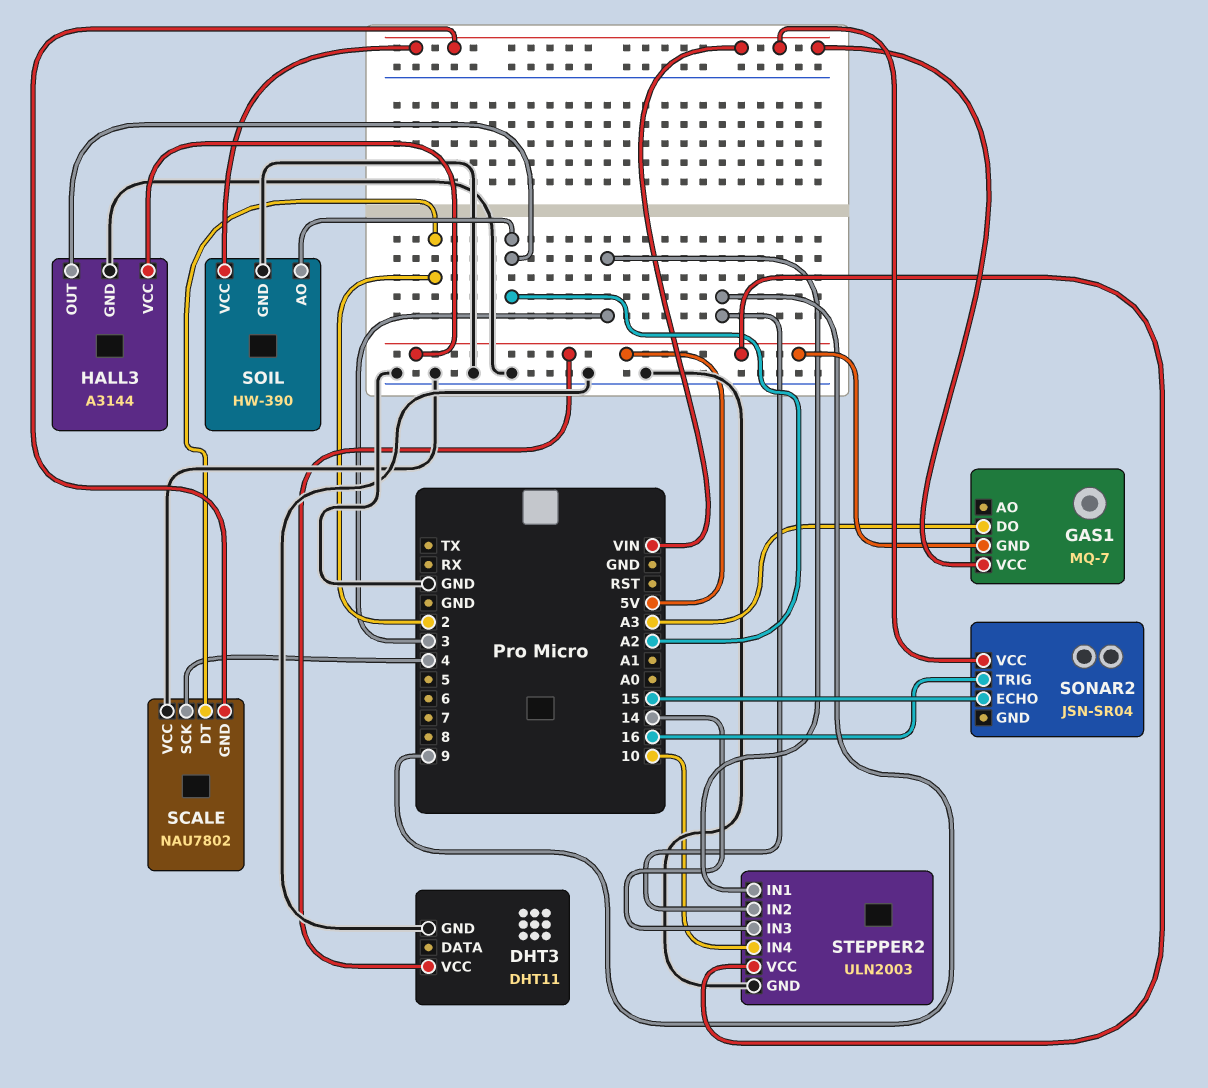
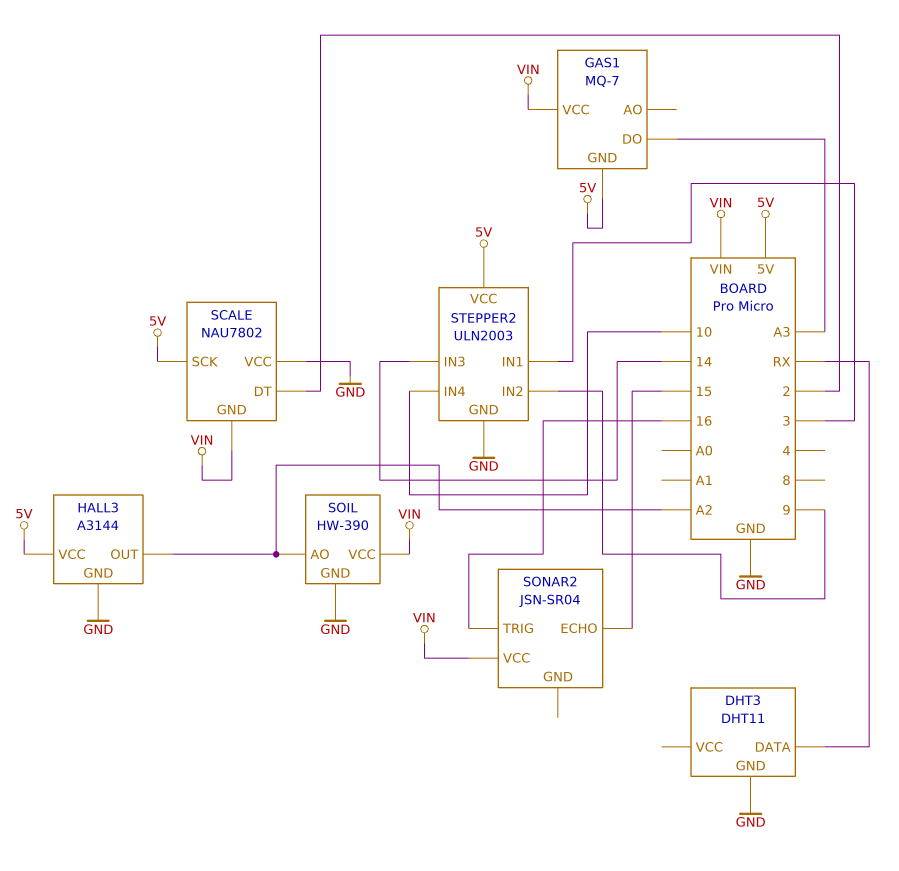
DHT3 pin DATA: none -> RX
DHT3 pin VCC: 5V -> none
SCALE pin SCK: 4 -> 5V

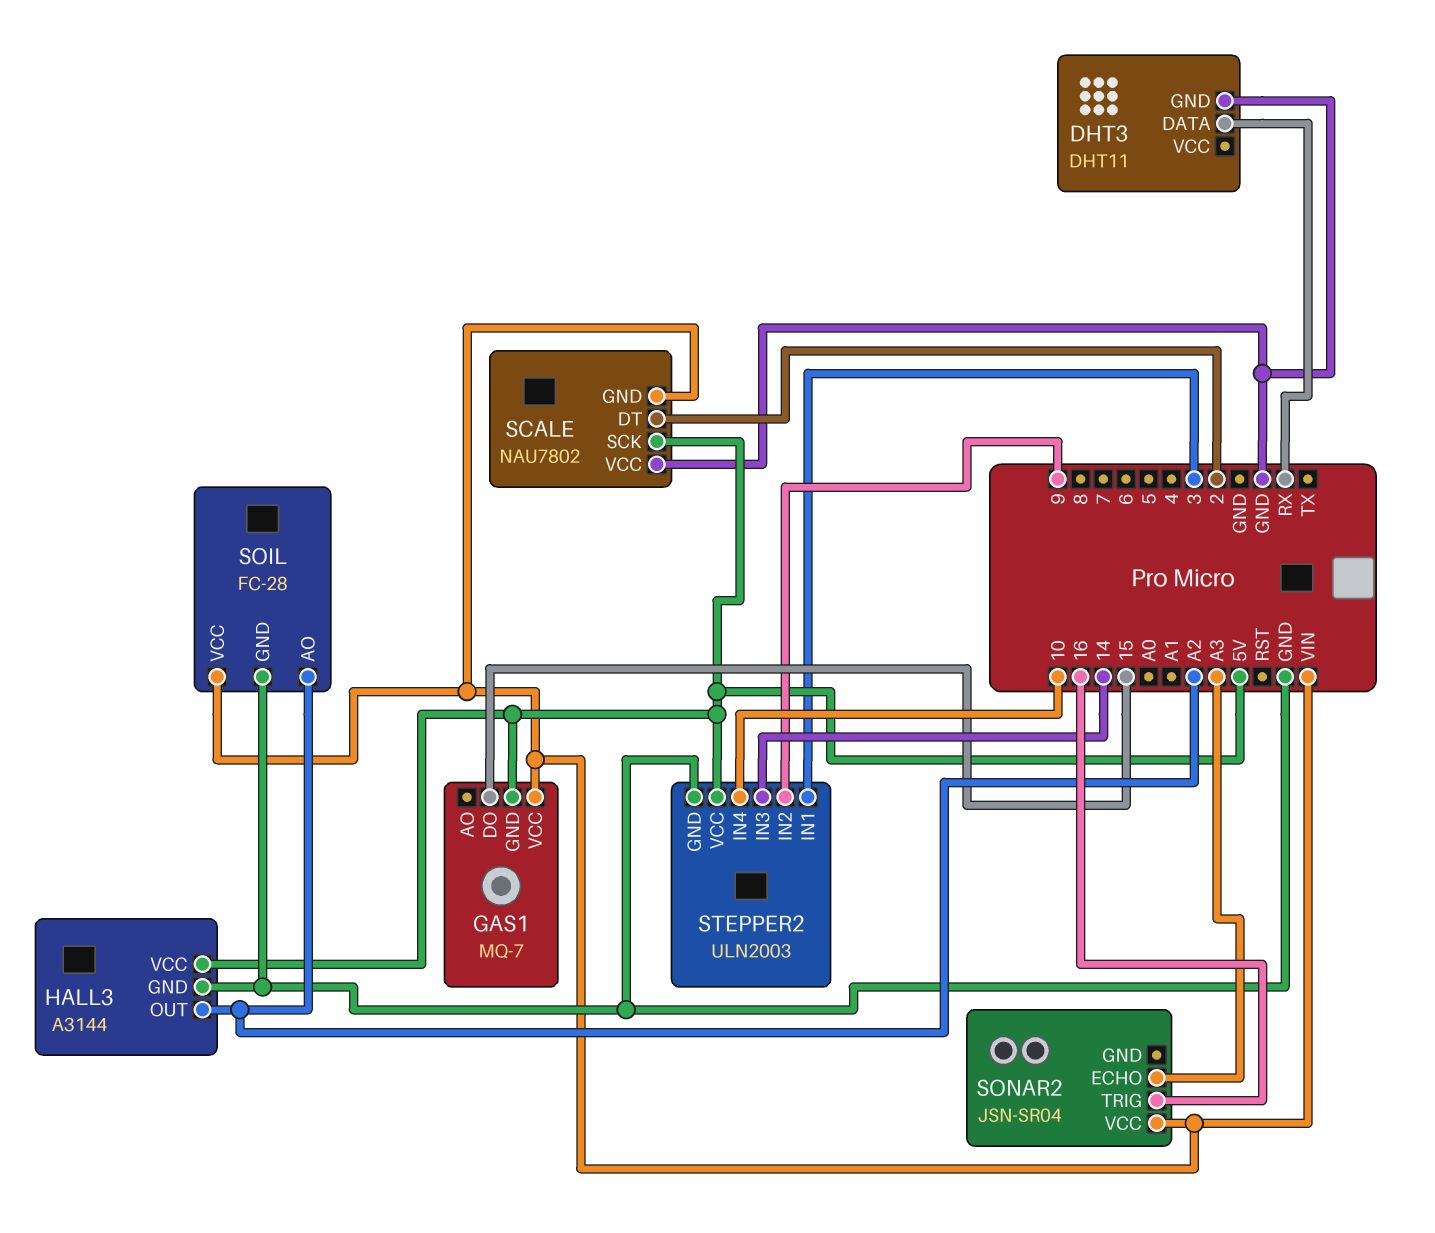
GAS1 pin DO: A3 -> 15
SOIL: HW-390 -> FC-28
SONAR2 pin ECHO: 15 -> A3

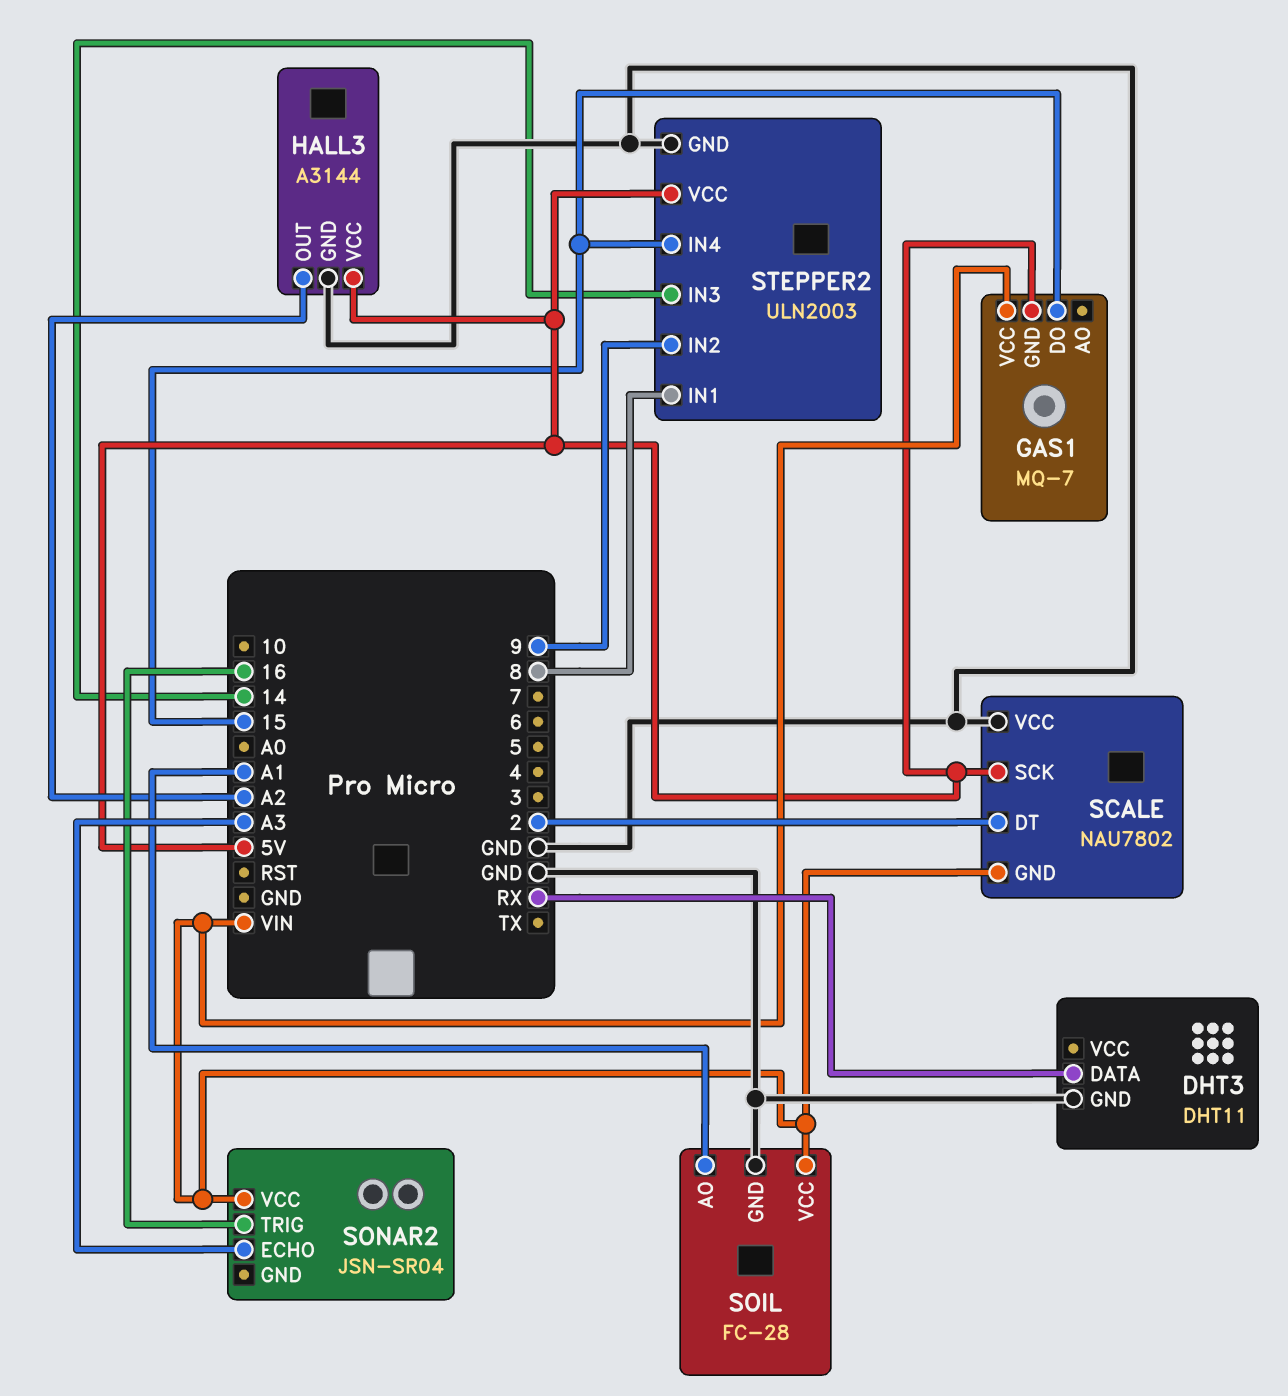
SOIL pin AO: A2 -> A1
STEPPER2 pin IN1: 3 -> 8
STEPPER2 pin IN4: 10 -> 15

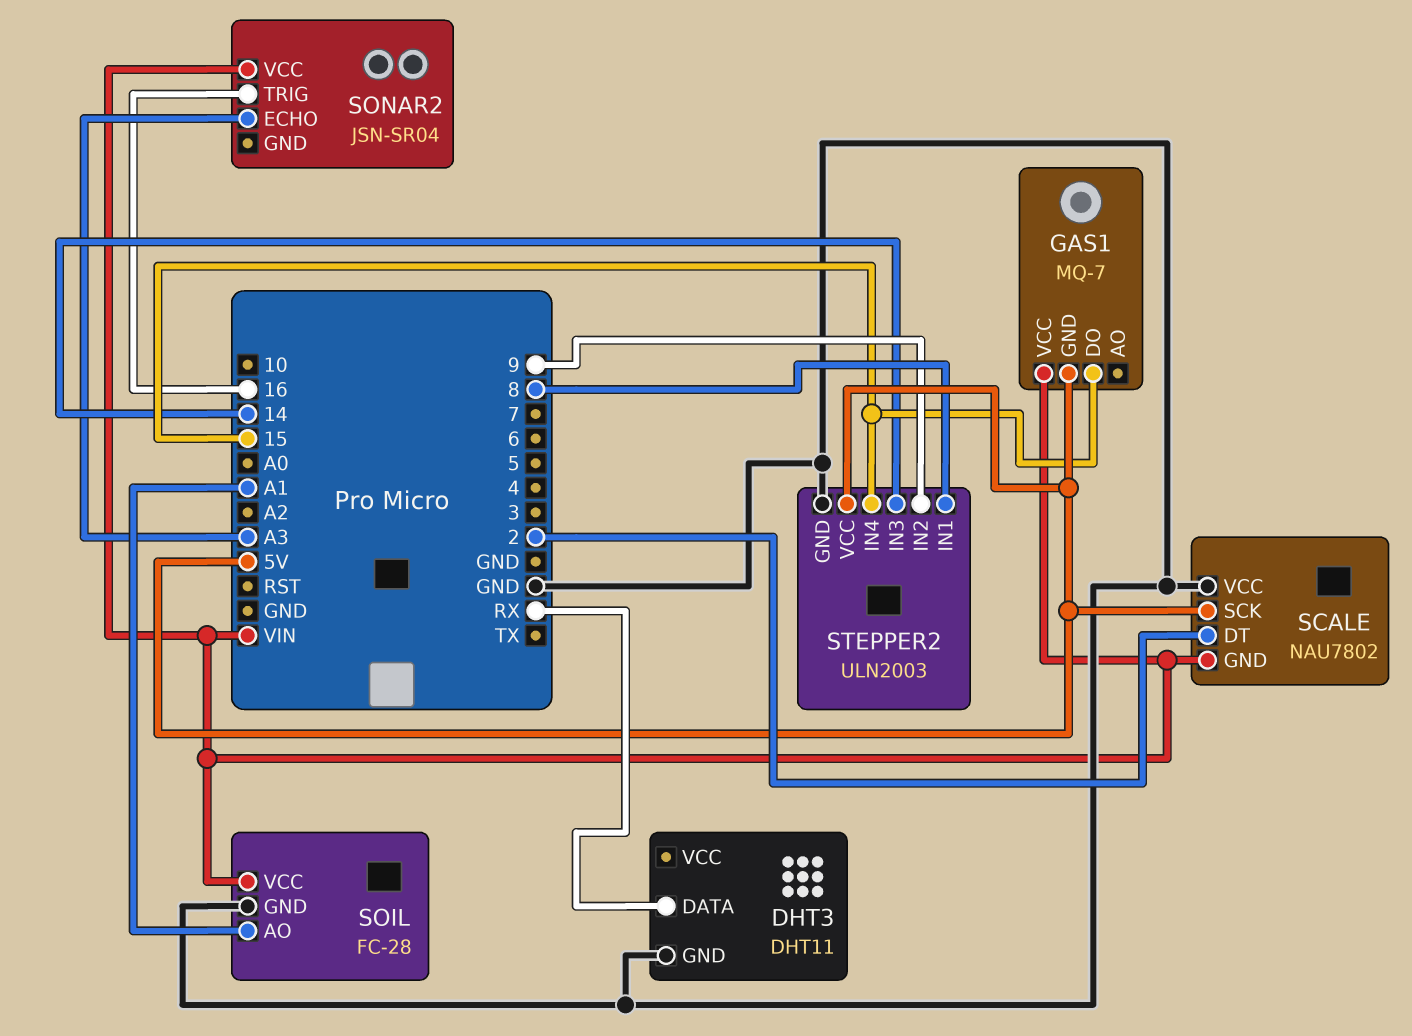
HALL3: A3144 -> none
HALL3 pin GND: GND -> none
HALL3 pin OUT: A2 -> none
HALL3 pin VCC: 5V -> none

